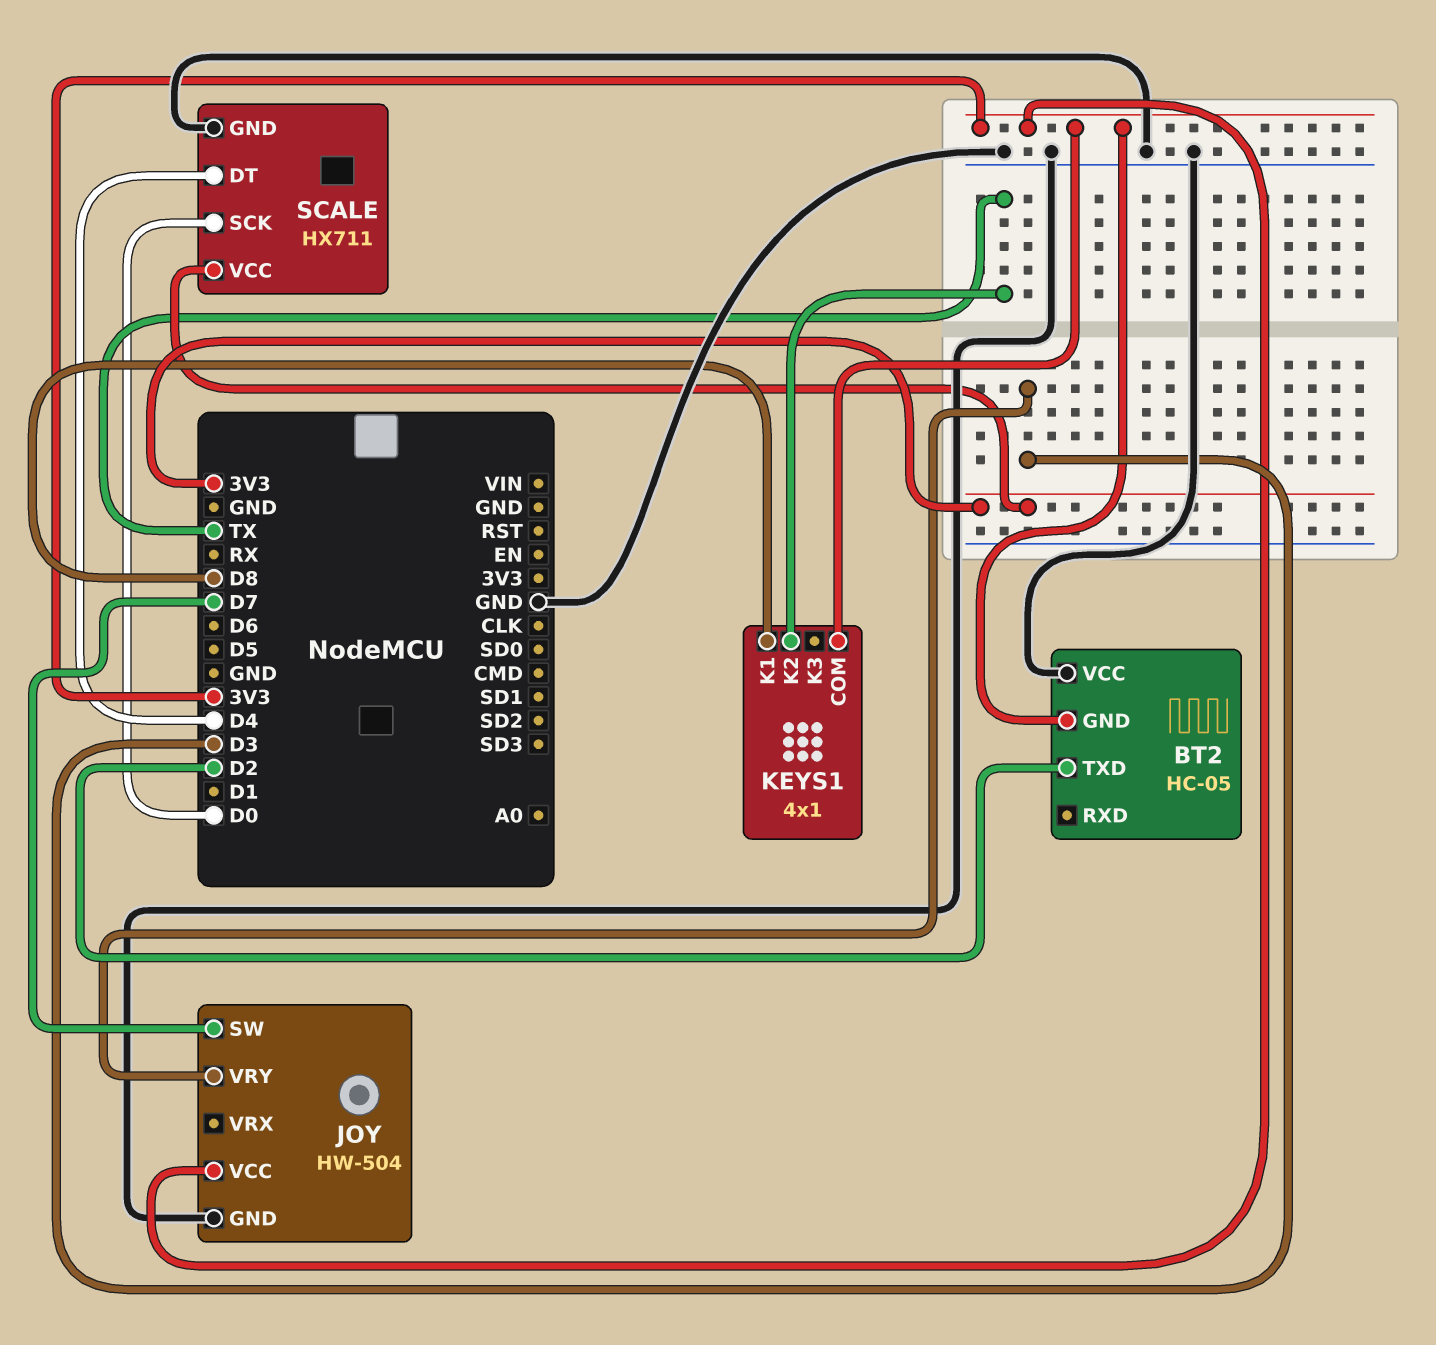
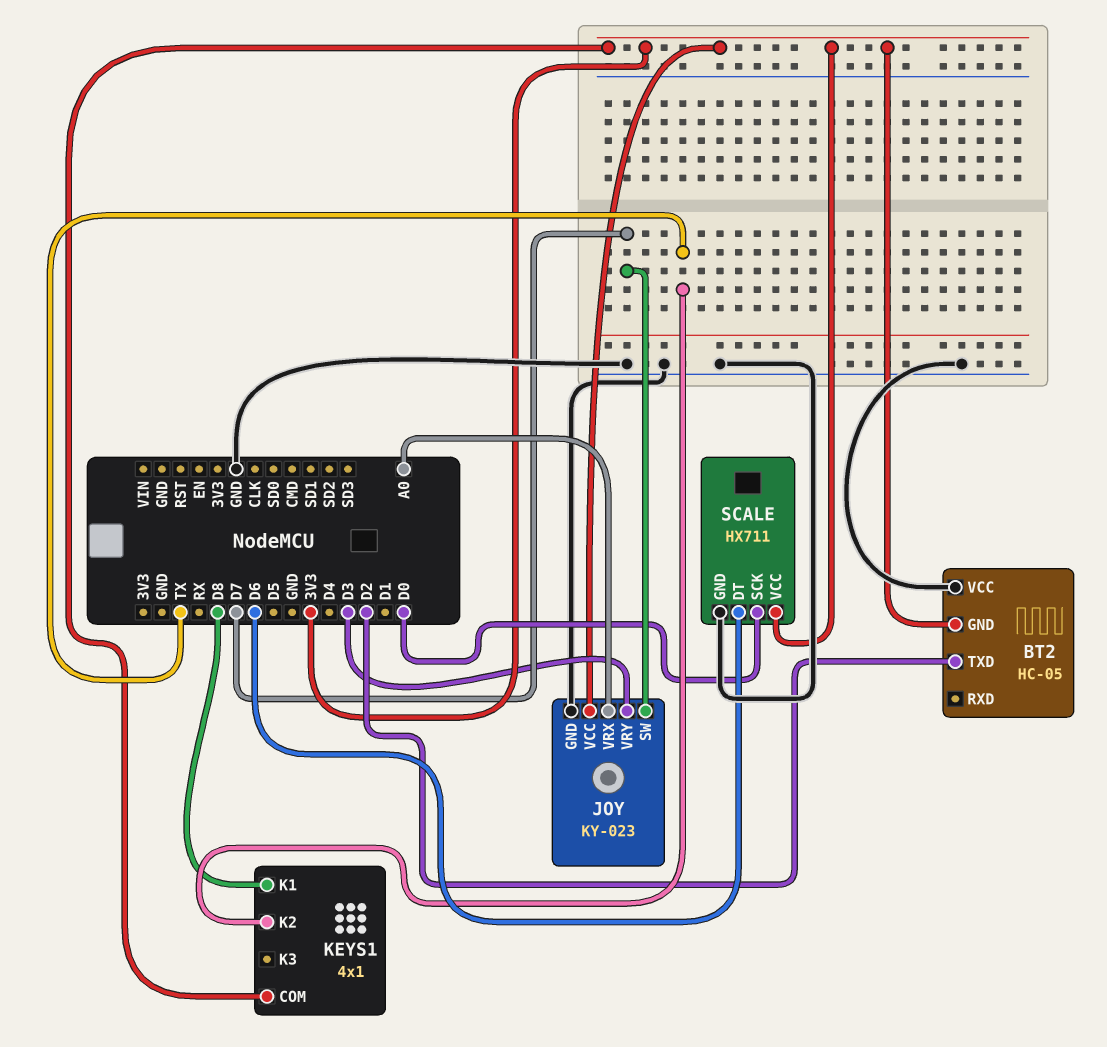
JOY: HW-504 -> KY-023
JOY pin VRX: none -> A0
SCALE pin DT: D4 -> D6

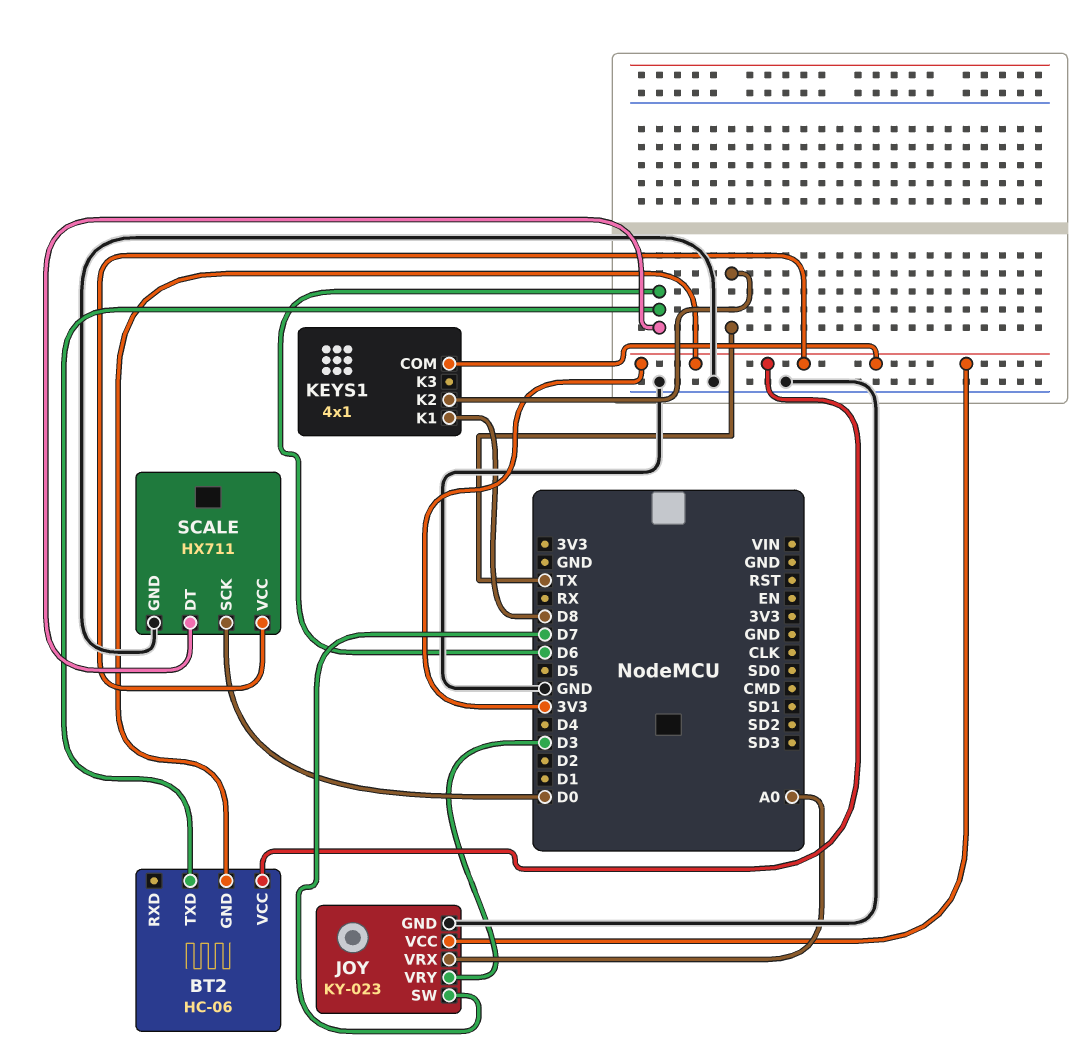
BT2: HC-05 -> HC-06
BT2 pin TXD: D2 -> D6
BT2 pin VCC: GND -> 3V3

